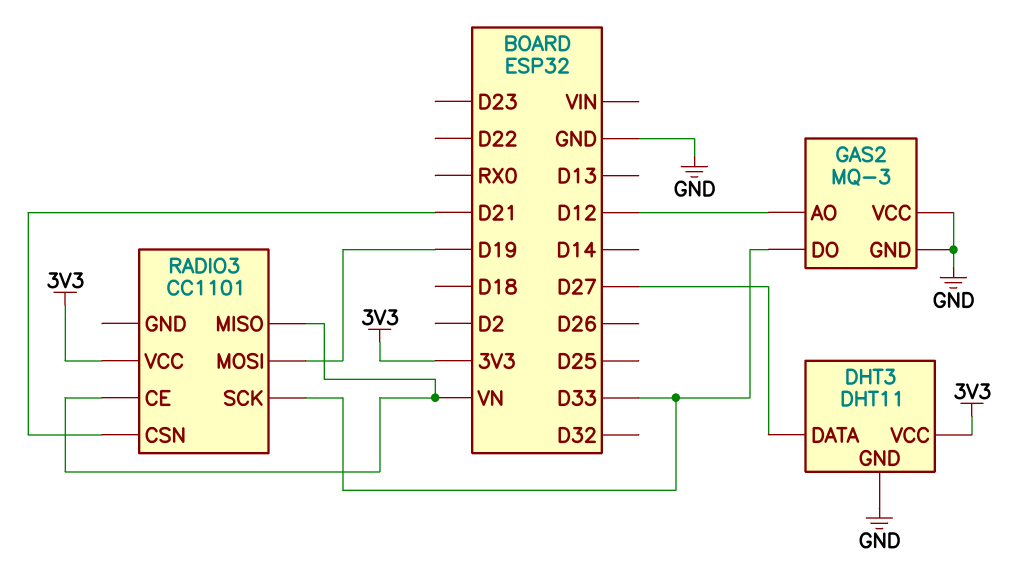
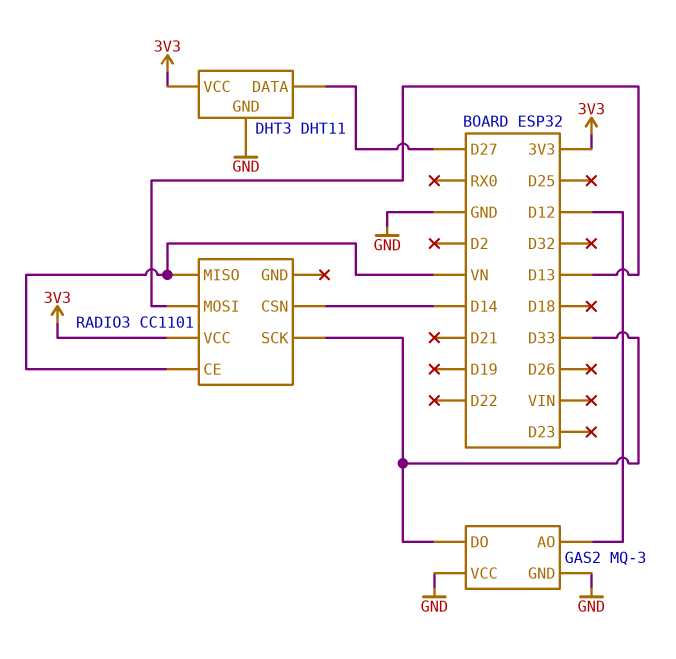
RADIO3 pin CSN: D21 -> D14
RADIO3 pin MOSI: D19 -> D13

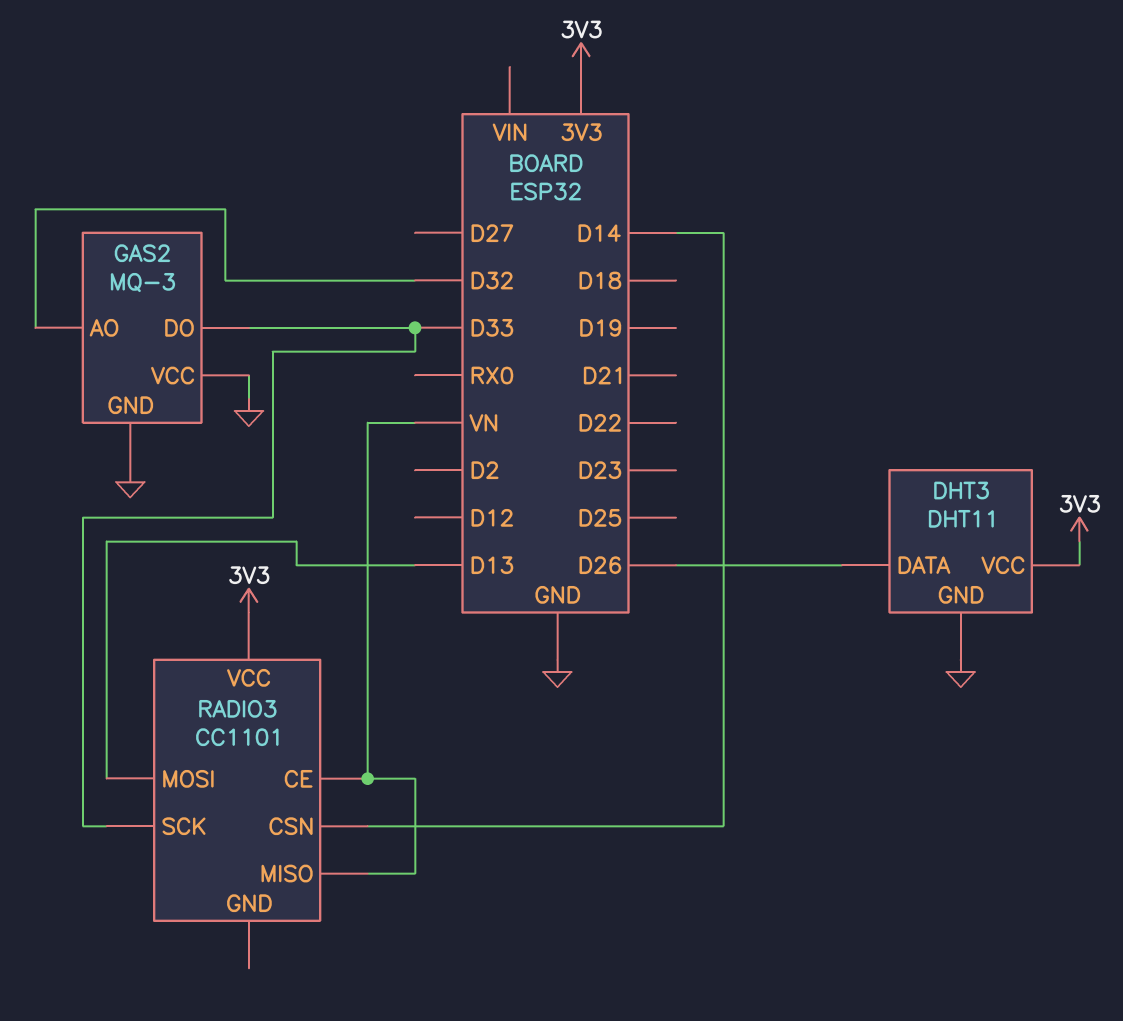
DHT3 pin DATA: D27 -> D26
GAS2 pin AO: D12 -> D32

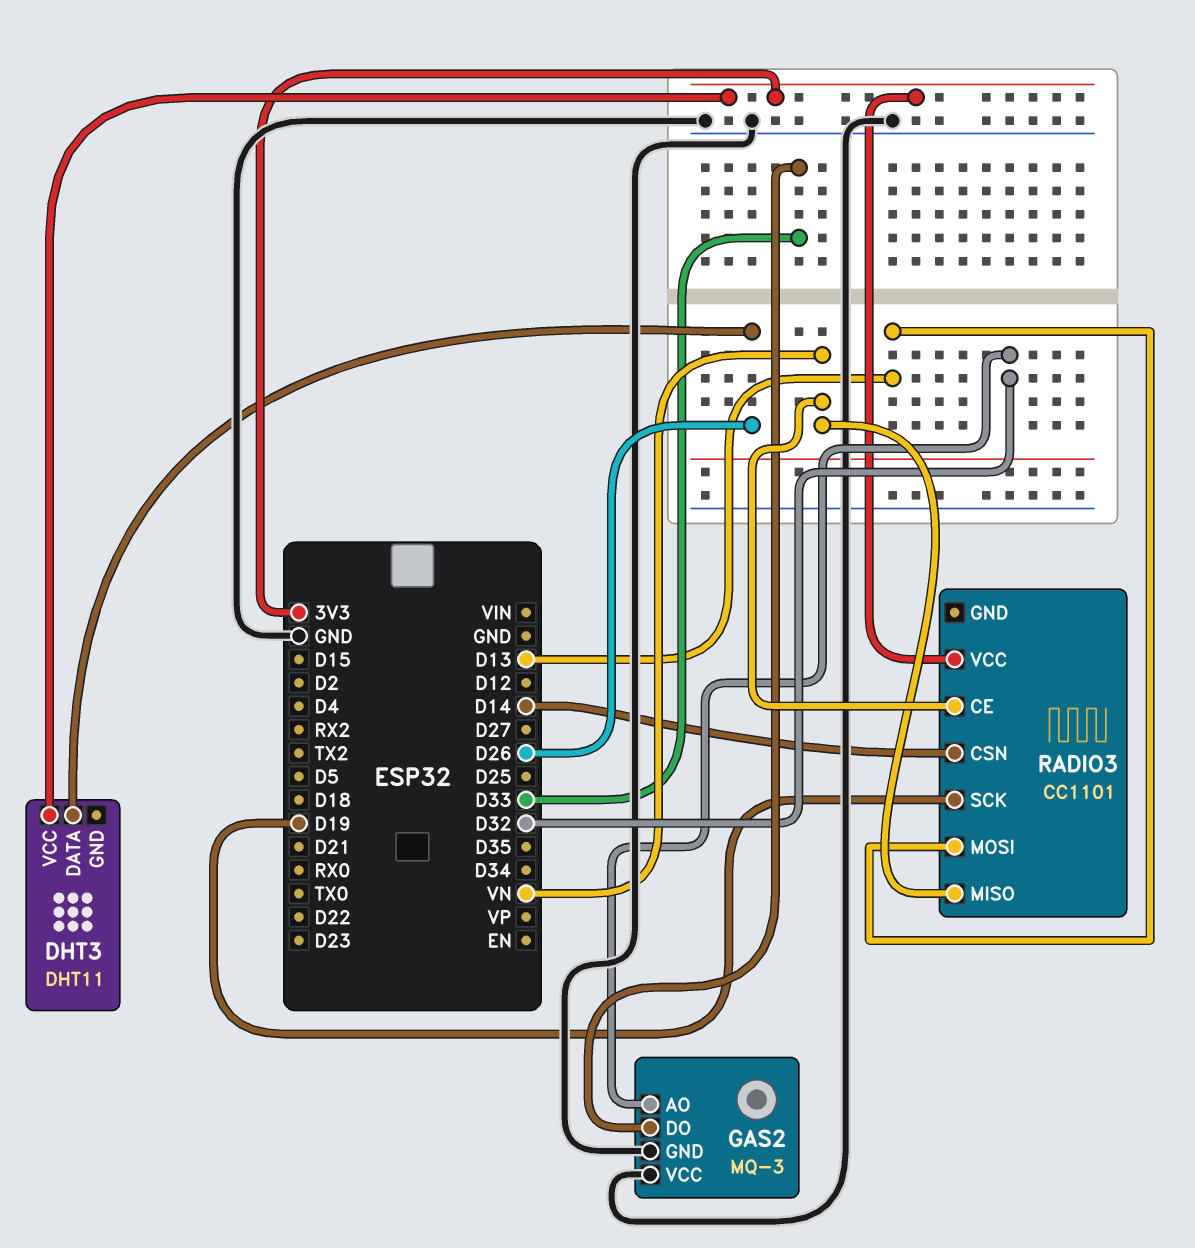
DHT3 pin GND: GND -> none
RADIO3 pin SCK: D33 -> D19

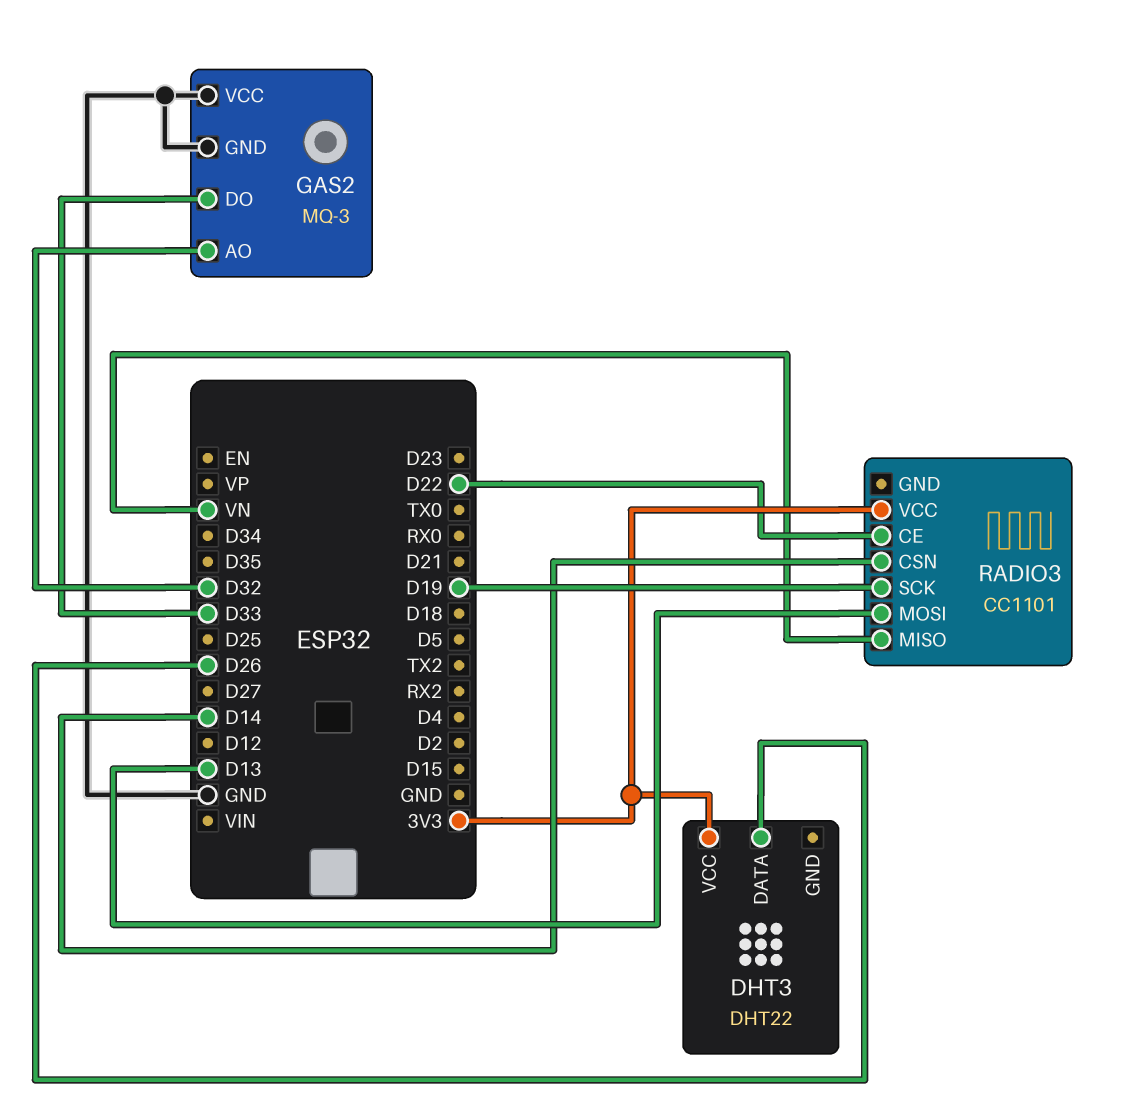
DHT3: DHT11 -> DHT22
RADIO3 pin CE: VN -> D22

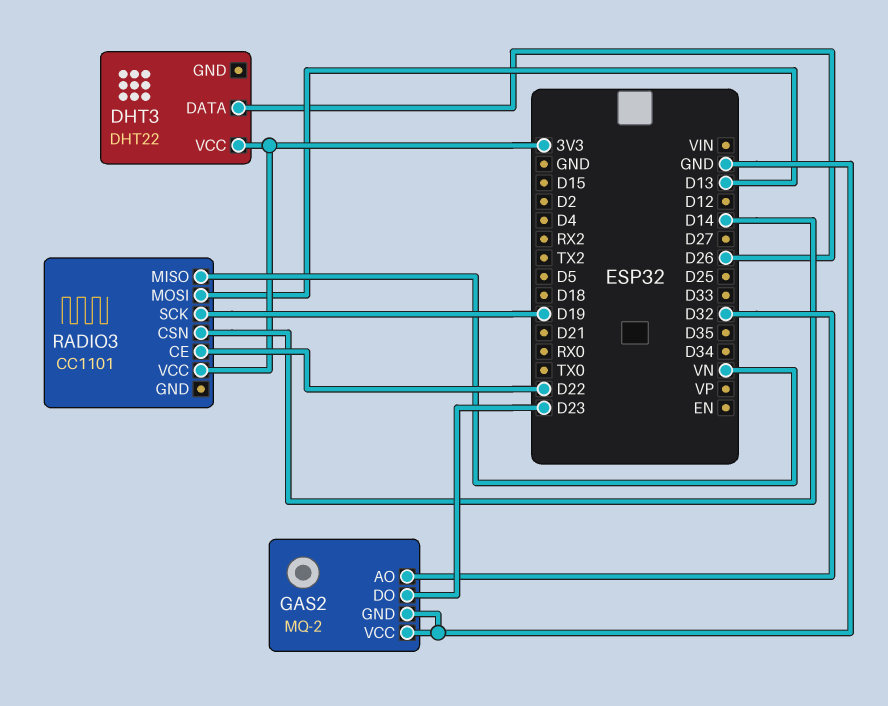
GAS2: MQ-3 -> MQ-2
GAS2 pin DO: D33 -> D23

